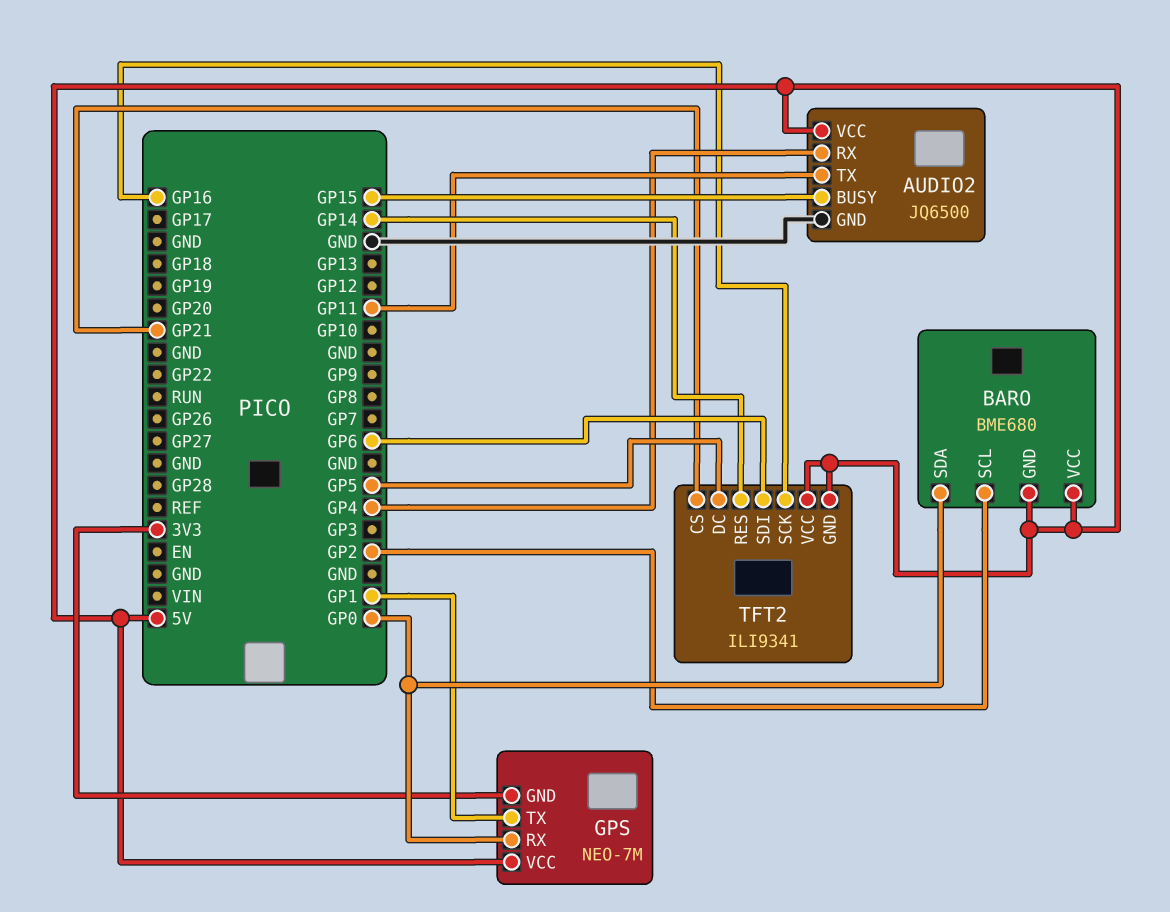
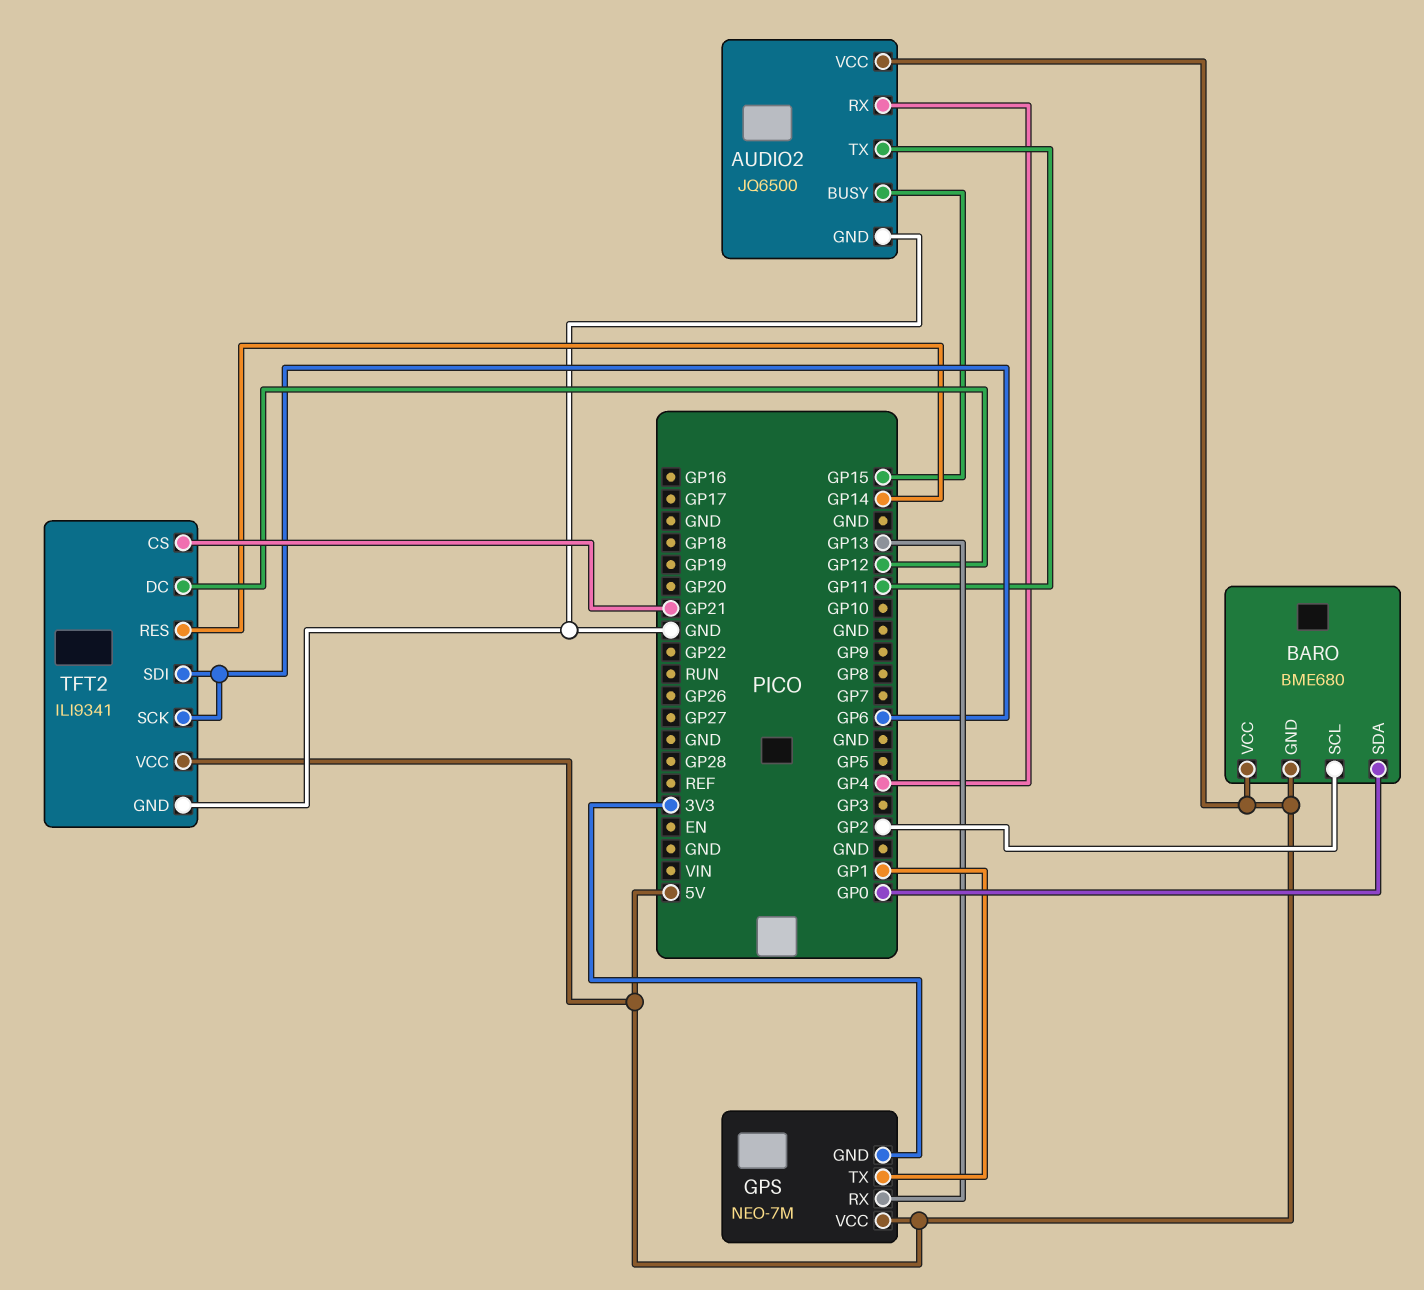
GPS pin RX: GP0 -> GP13
TFT2 pin DC: GP5 -> GP12
TFT2 pin GND: 5V -> GND
TFT2 pin SCK: GP16 -> GP6

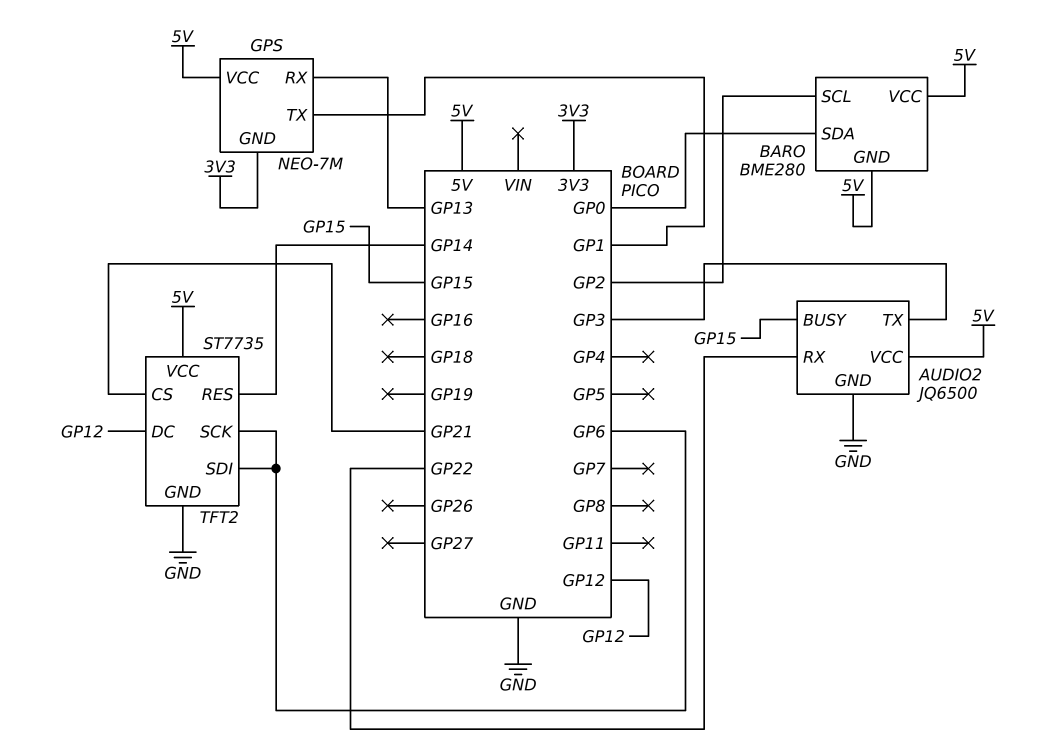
AUDIO2 pin RX: GP4 -> GP22
AUDIO2 pin TX: GP11 -> GP3
BARO: BME680 -> BME280
TFT2: ILI9341 -> ST7735

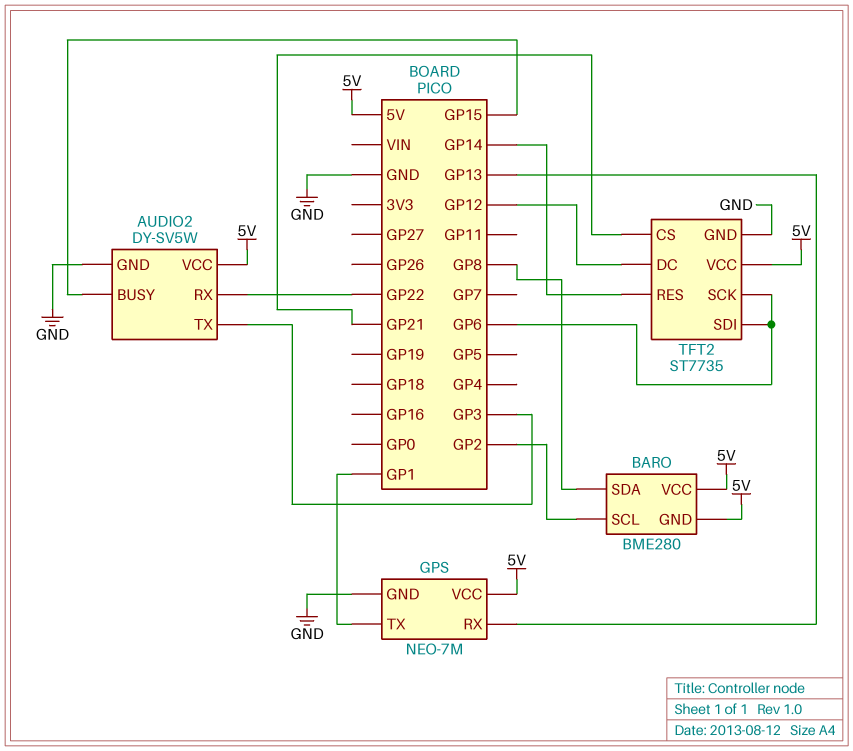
AUDIO2: JQ6500 -> DY-SV5W
BARO pin SDA: GP0 -> GP8
GPS pin GND: 3V3 -> GND

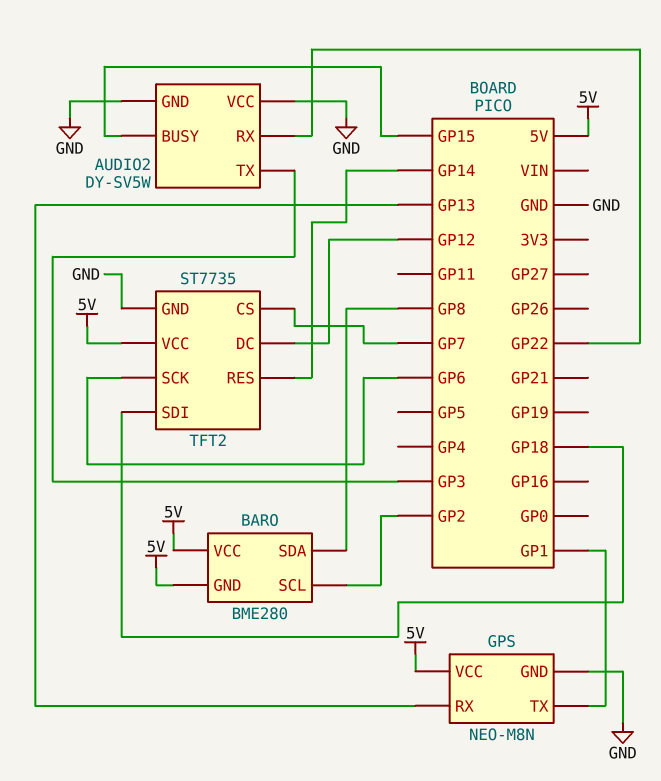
AUDIO2 pin VCC: 5V -> GND
GPS: NEO-7M -> NEO-M8N
TFT2 pin CS: GP21 -> GP7
TFT2 pin SDI: GP6 -> GP18

